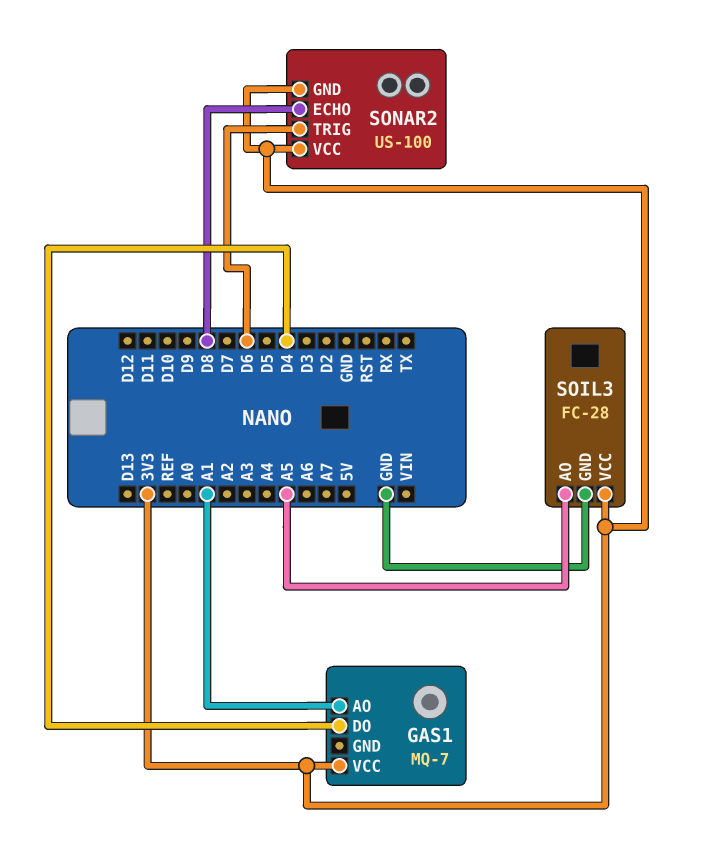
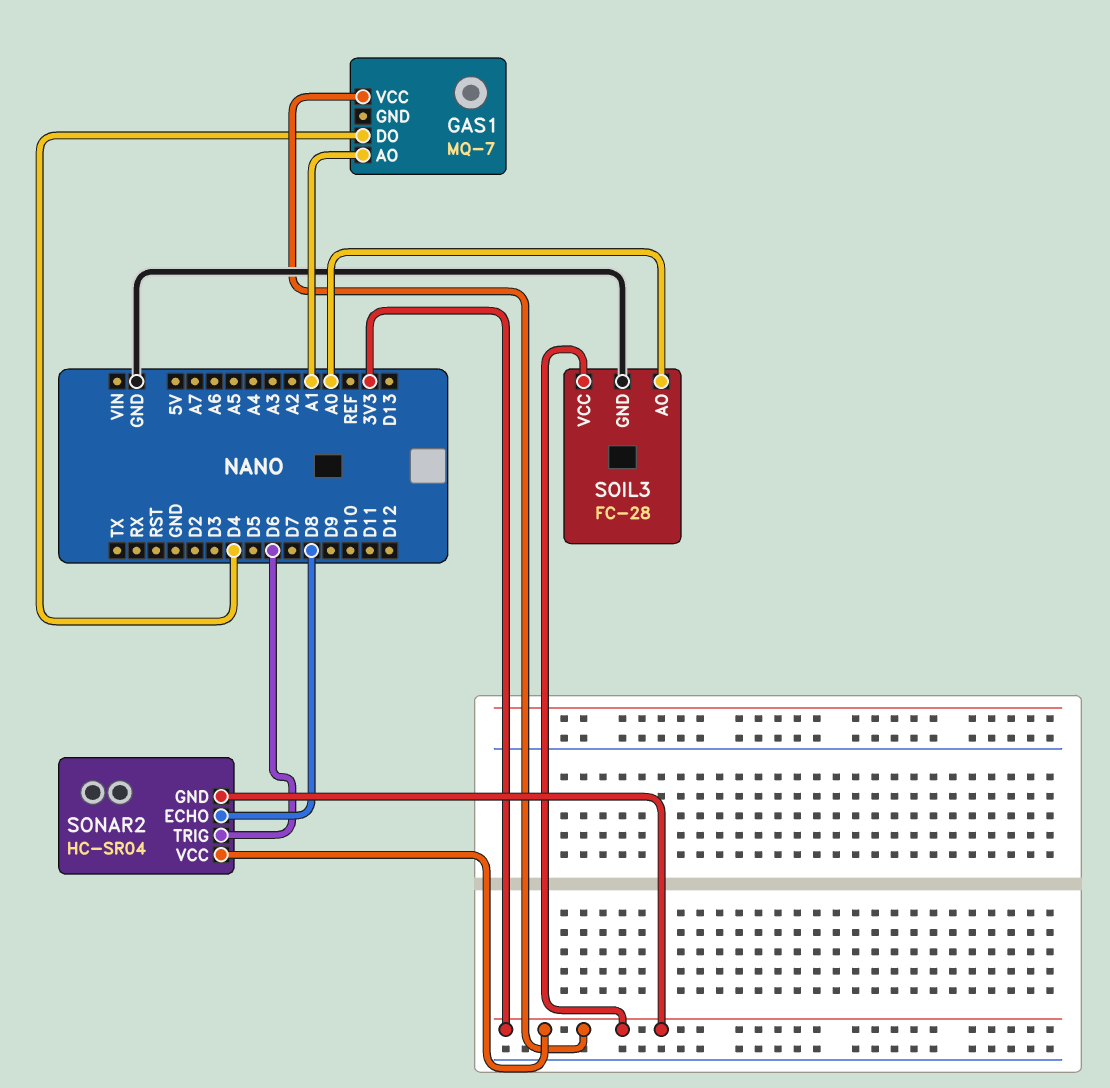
SOIL3 pin AO: A5 -> A0
SONAR2: US-100 -> HC-SR04

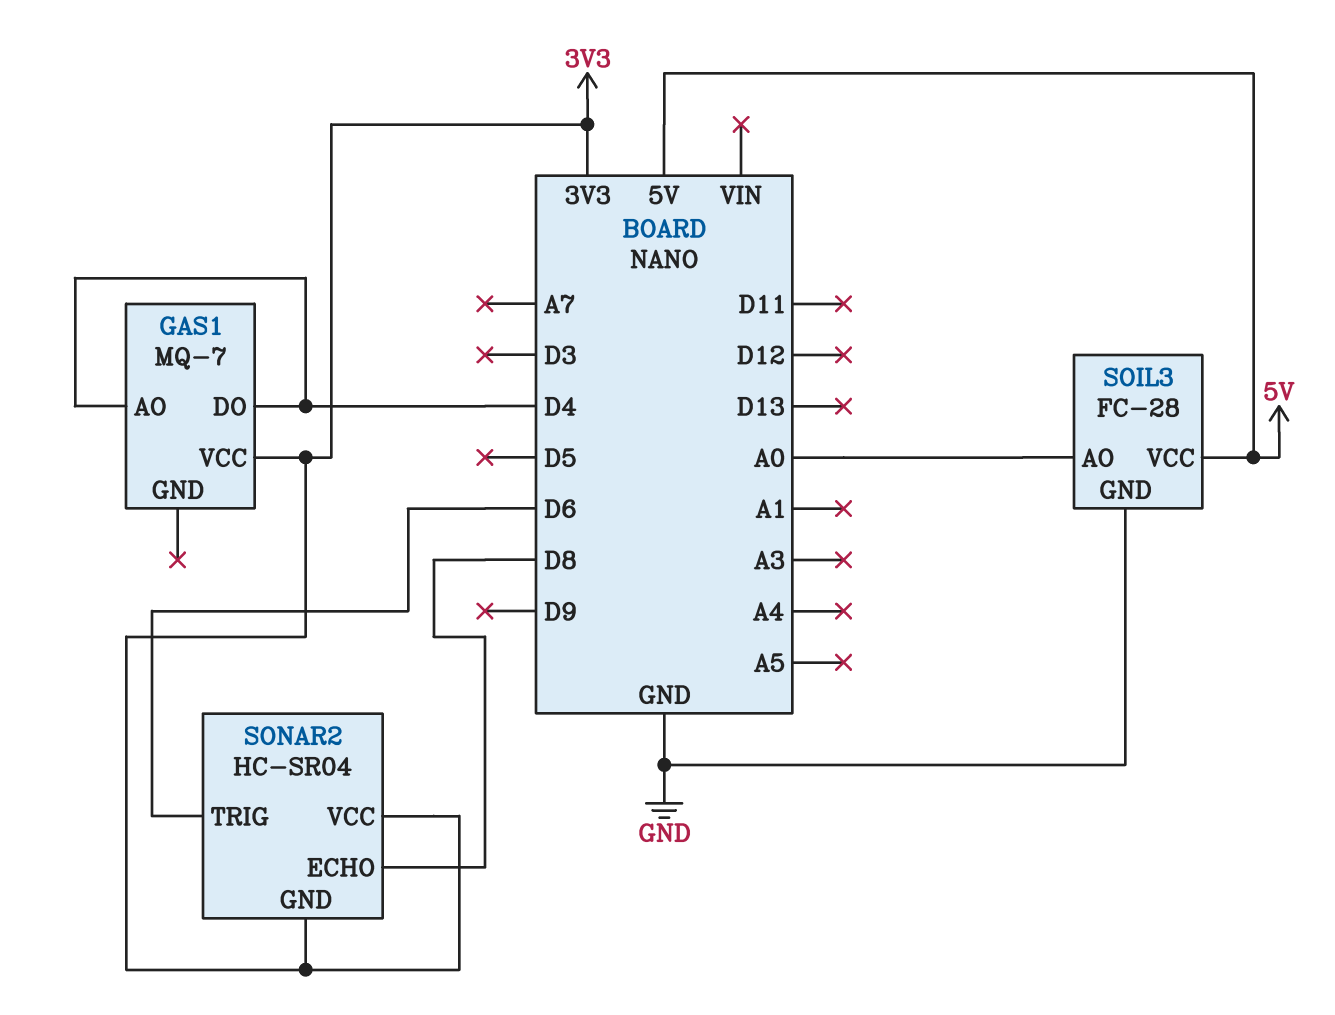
GAS1 pin AO: A1 -> D4
SOIL3 pin VCC: 3V3 -> 5V

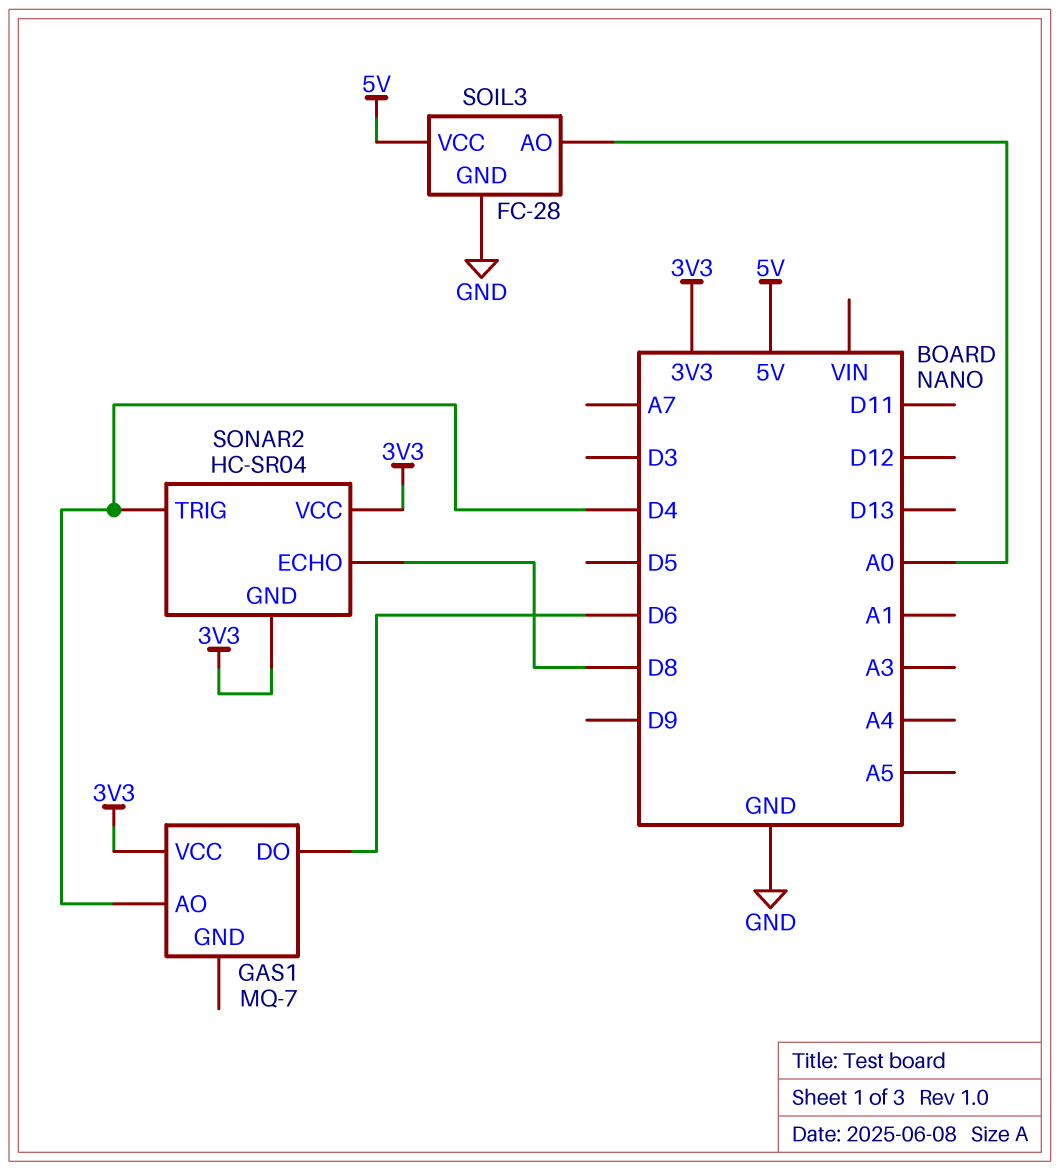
GAS1 pin DO: D4 -> D6
SONAR2 pin TRIG: D6 -> D4

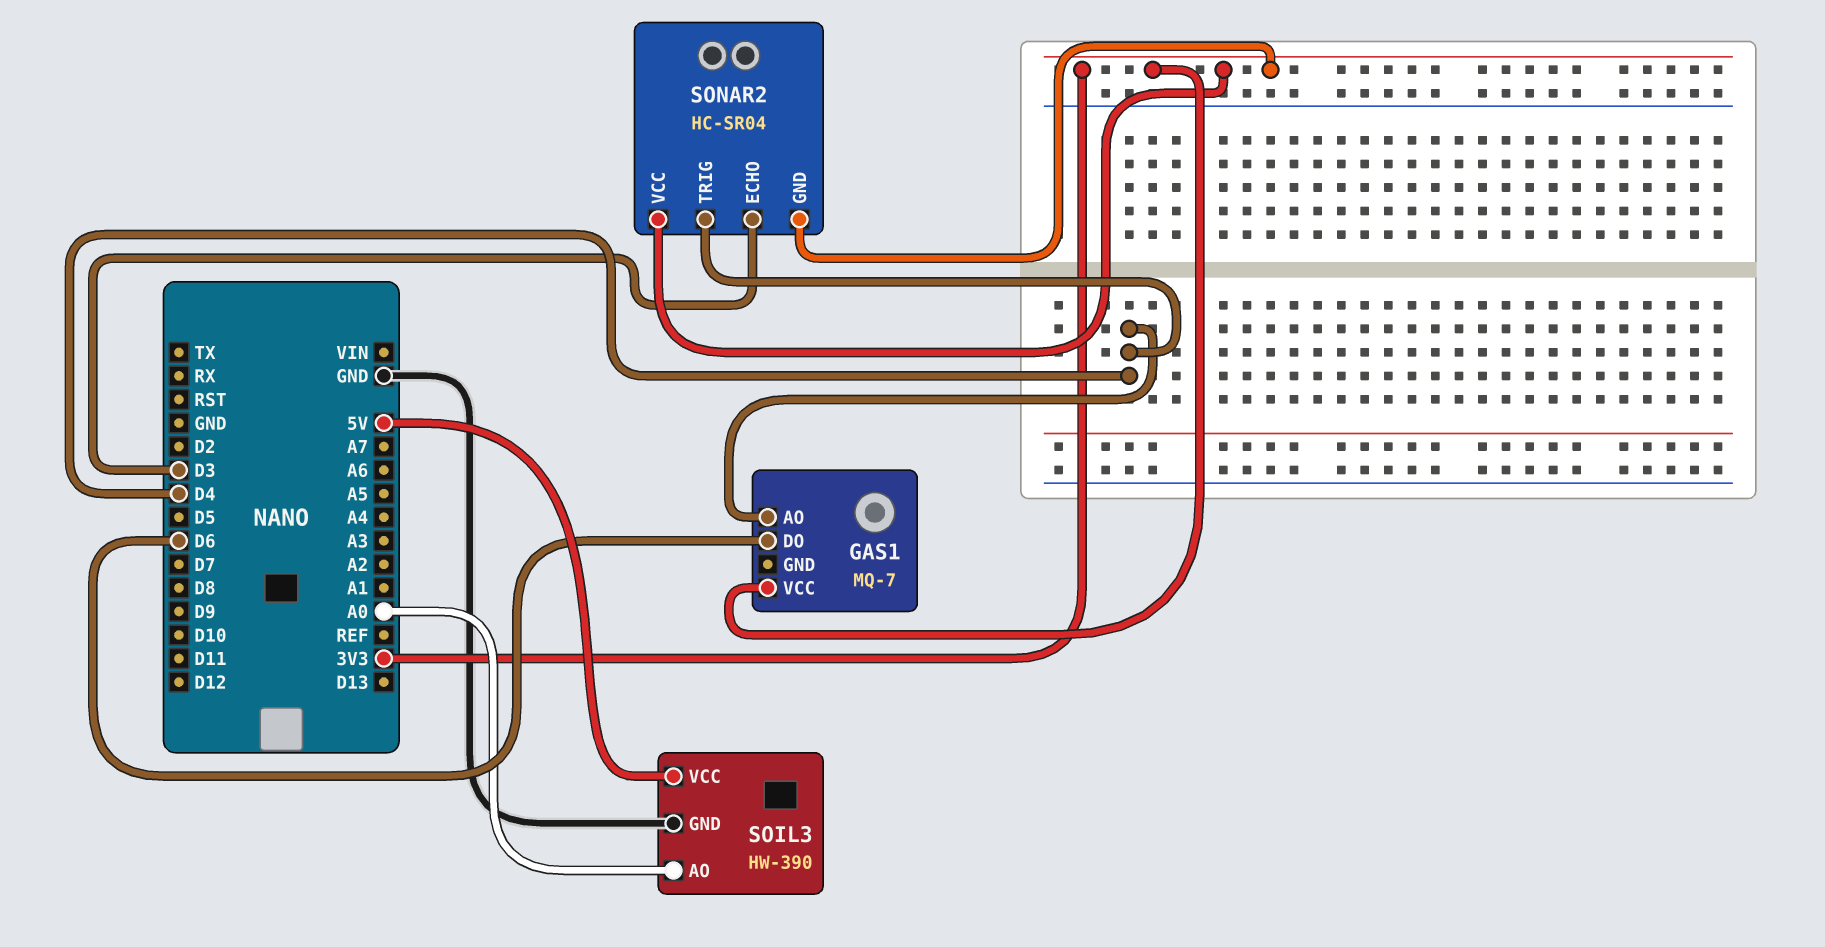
SOIL3: FC-28 -> HW-390
SONAR2 pin ECHO: D8 -> D3

